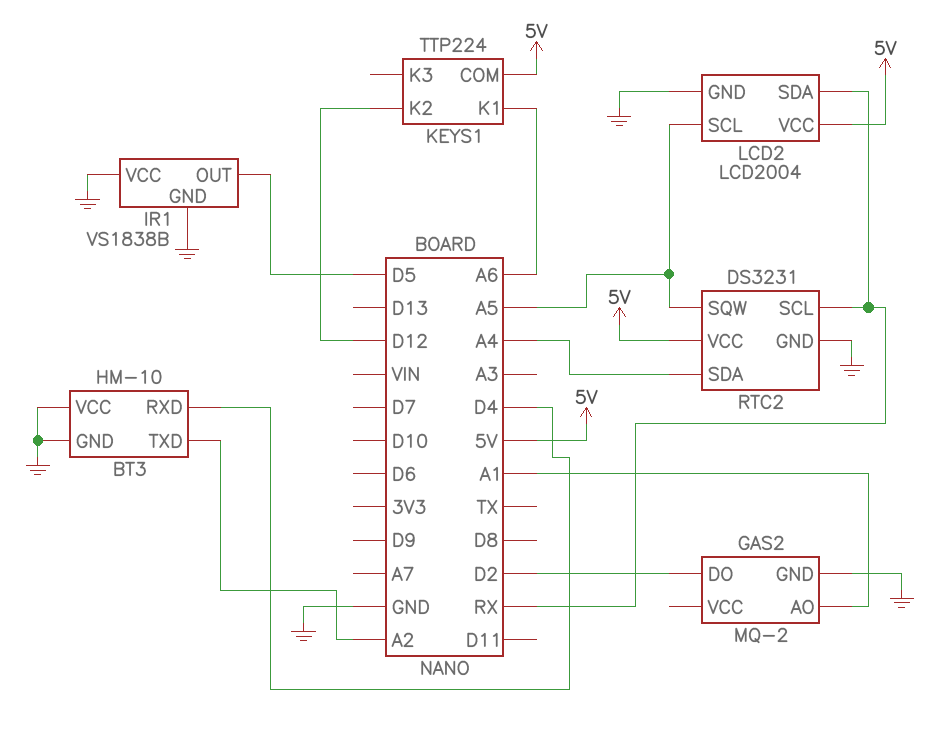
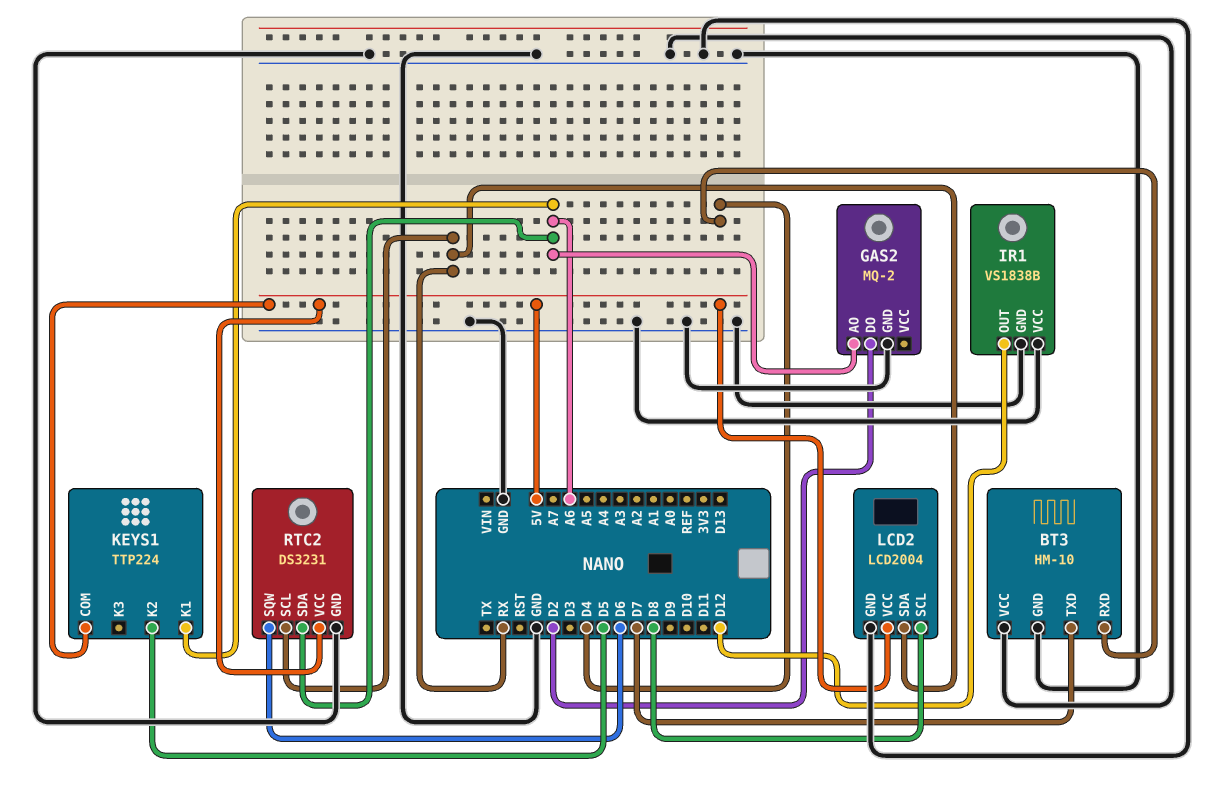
BT3 pin TXD: A2 -> D7
GAS2 pin AO: A1 -> A6
IR1 pin OUT: D5 -> D12
KEYS1 pin K2: D12 -> D5
LCD2 pin SCL: A5 -> D8
RTC2 pin SDA: A4 -> A6
RTC2 pin SQW: A5 -> D6

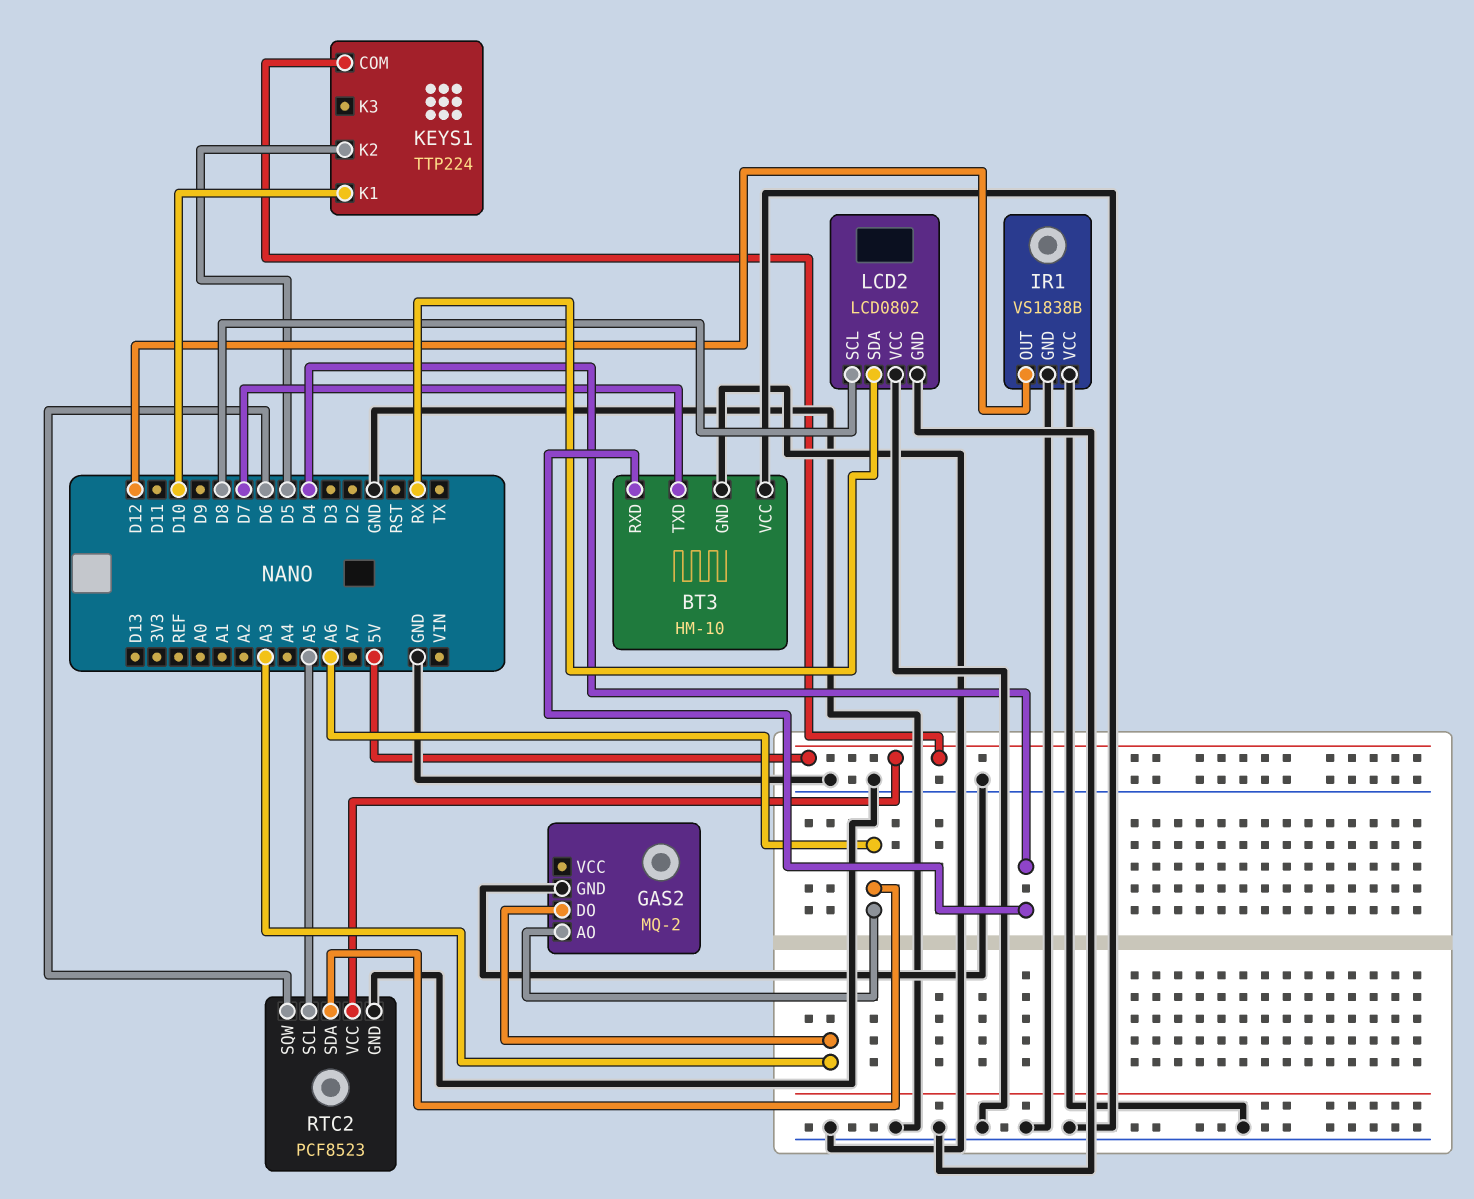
GAS2 pin DO: D2 -> A3
KEYS1 pin K1: A6 -> D10
LCD2: LCD2004 -> LCD0802
LCD2 pin VCC: 5V -> GND
RTC2: DS3231 -> PCF8523
RTC2 pin SCL: RX -> A5

